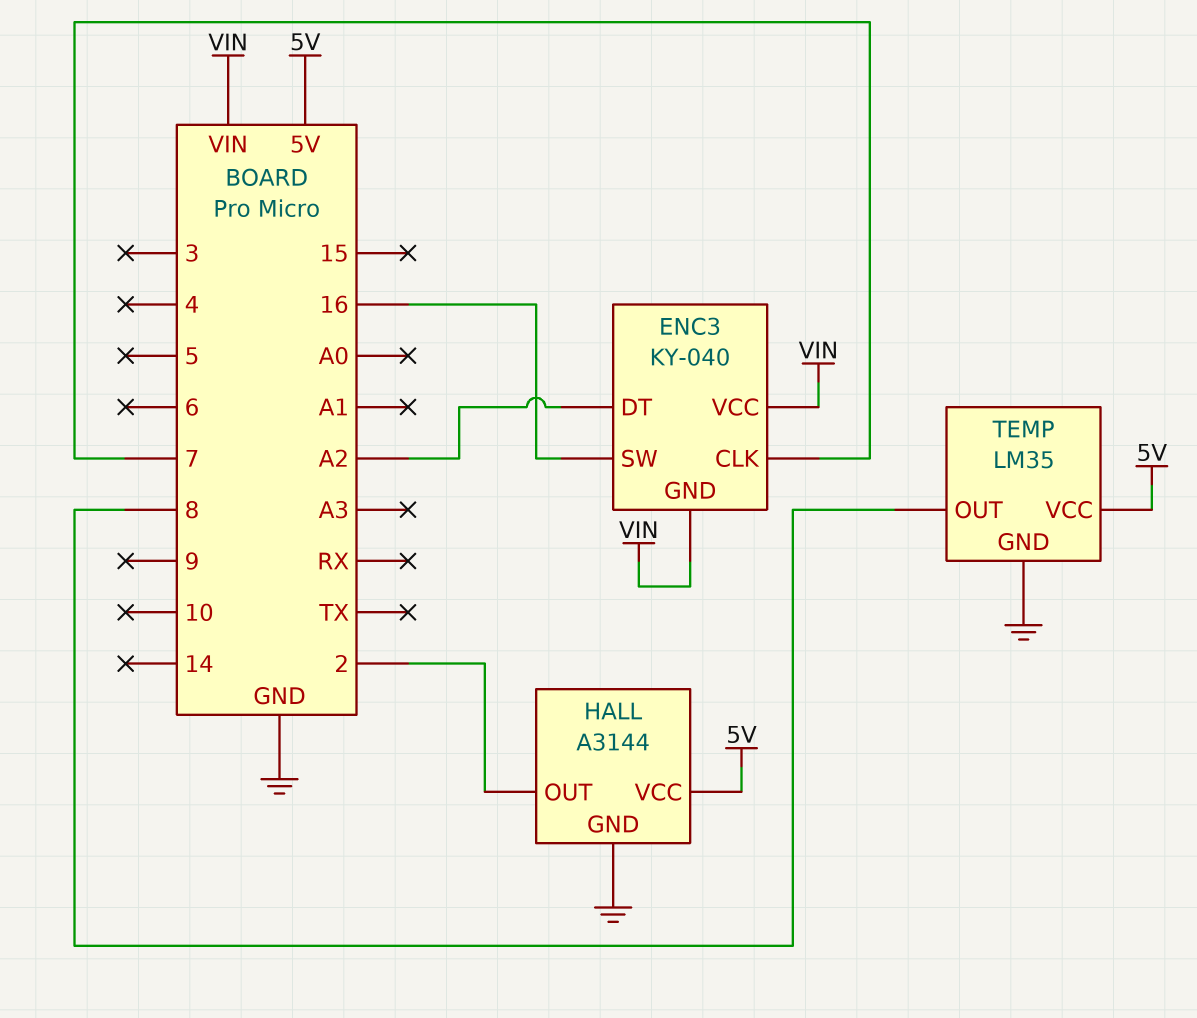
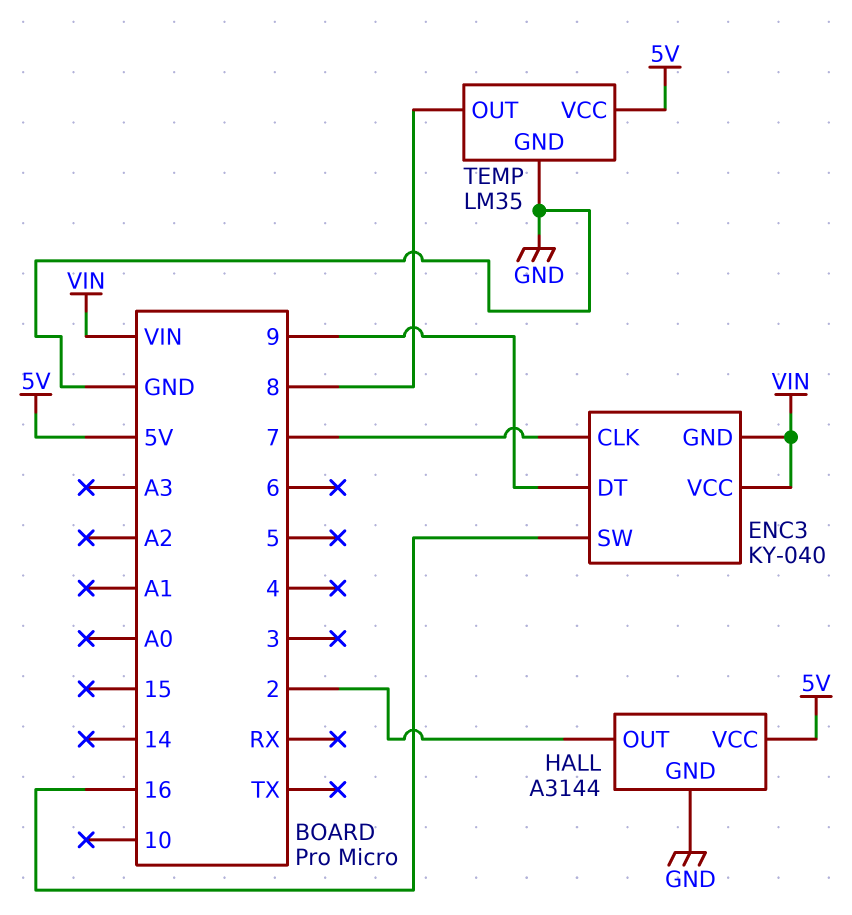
ENC3 pin DT: A2 -> 9

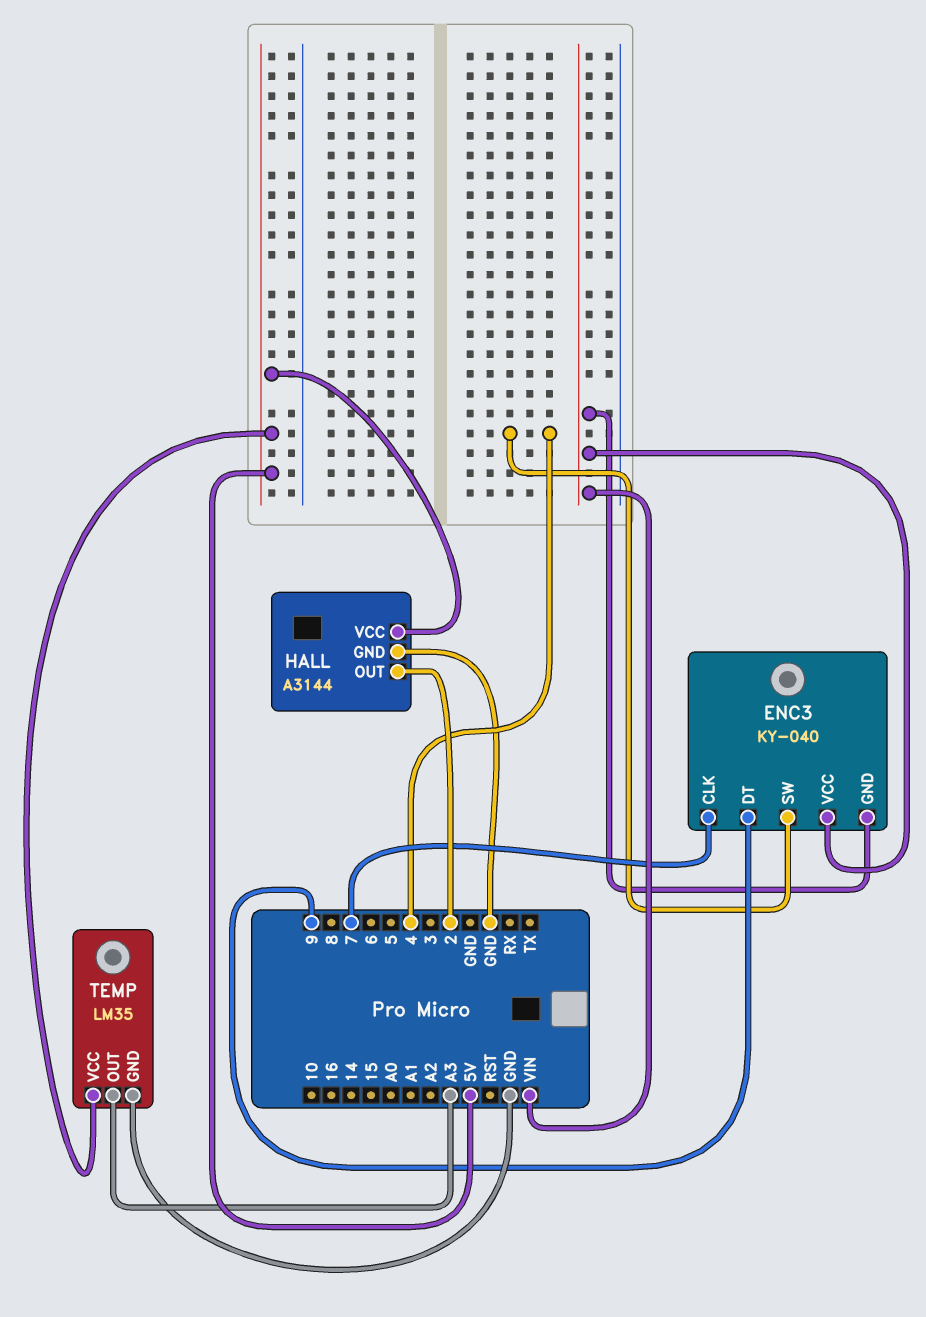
ENC3 pin SW: 16 -> 4
TEMP pin OUT: 8 -> A3

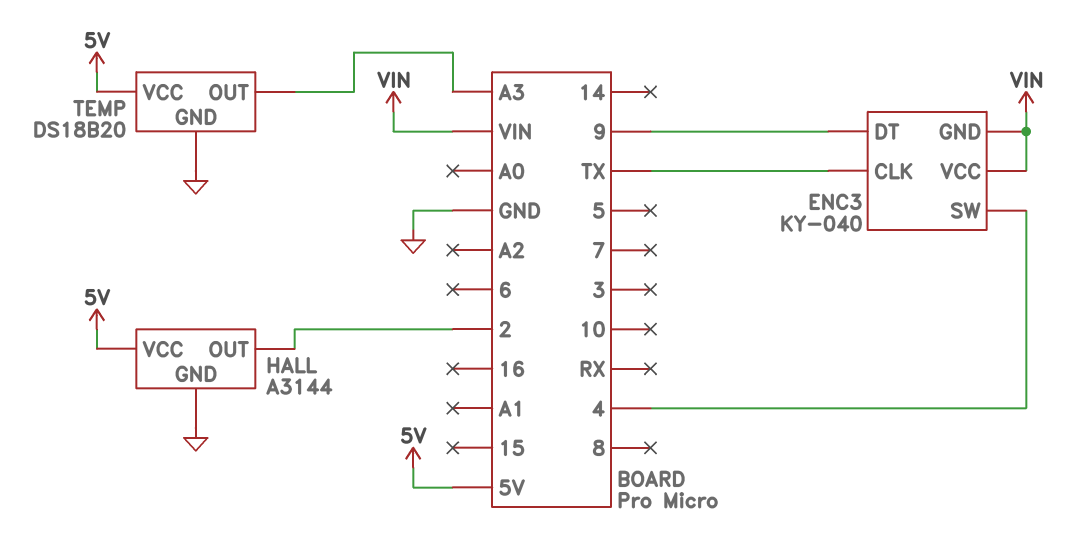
ENC3 pin CLK: 7 -> TX
TEMP: LM35 -> DS18B20

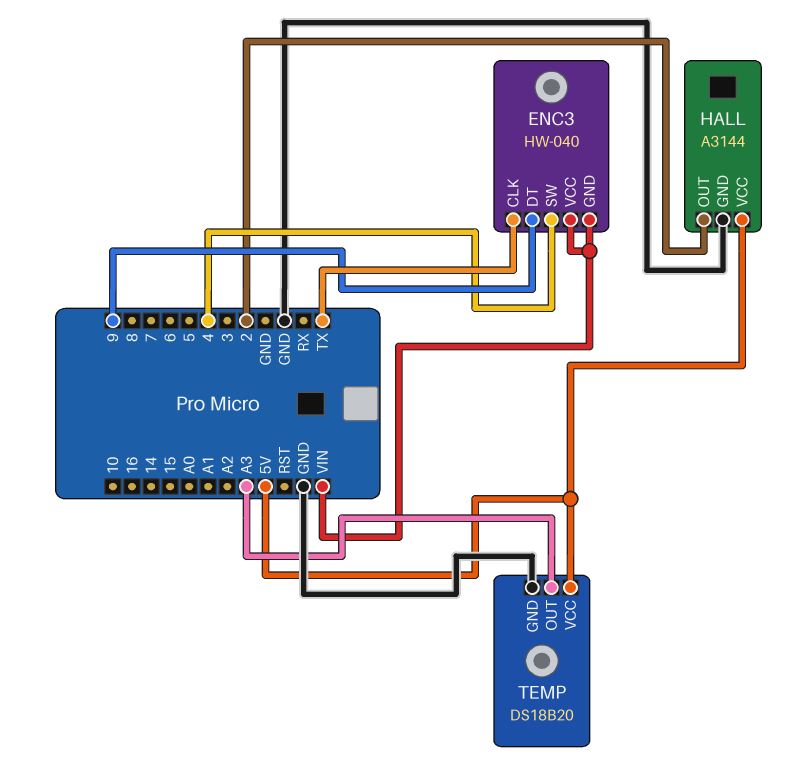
ENC3: KY-040 -> HW-040

